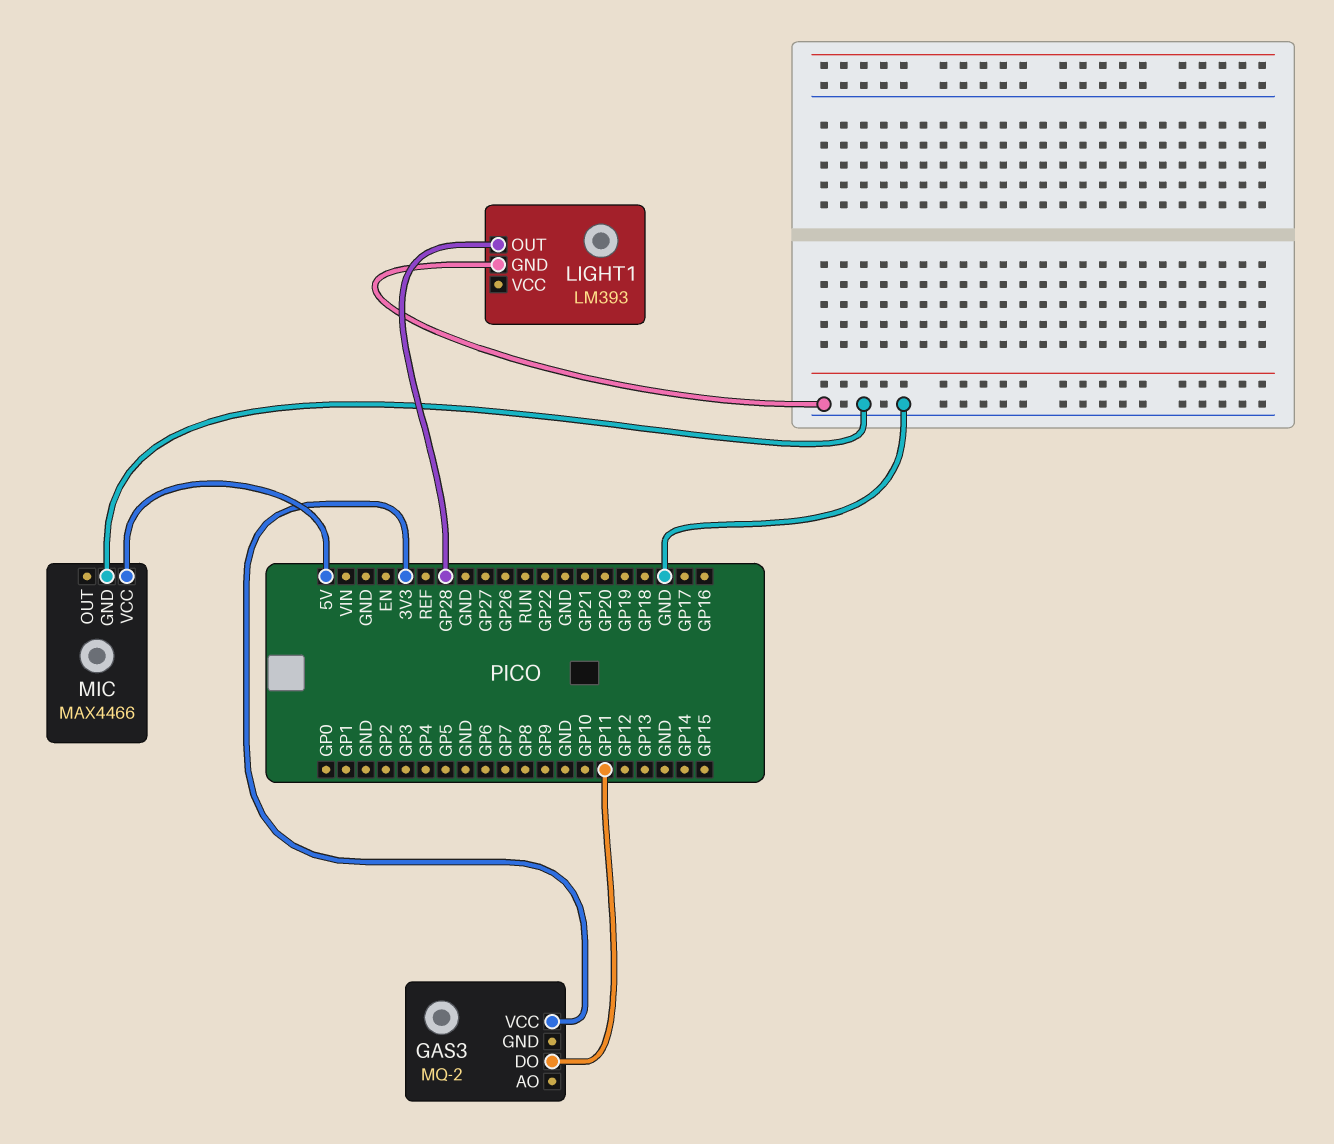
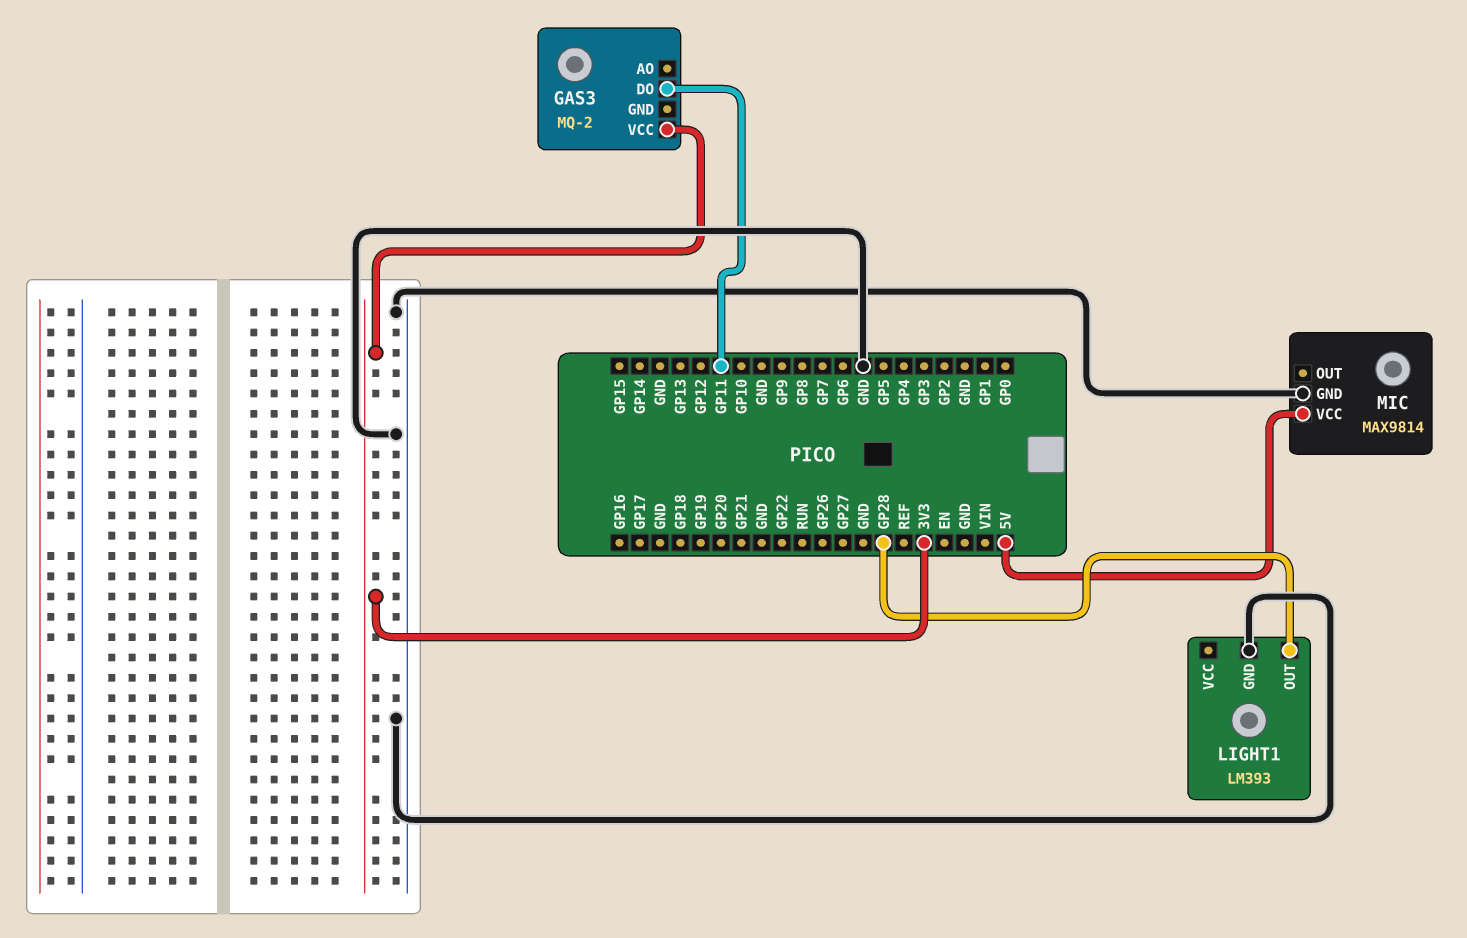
MIC: MAX4466 -> MAX9814

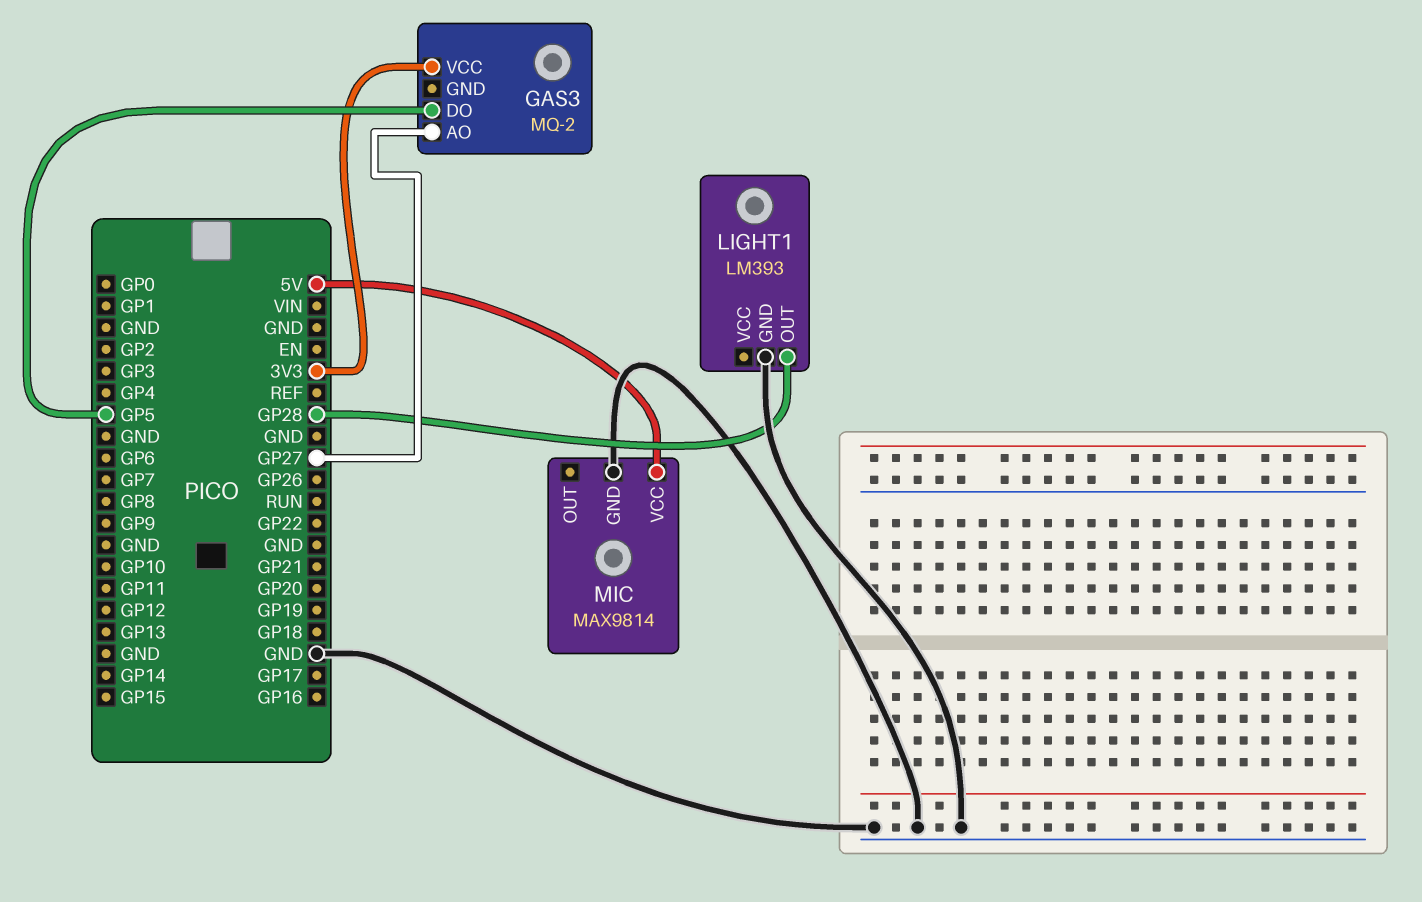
GAS3 pin AO: none -> GP27
GAS3 pin DO: GP11 -> GP5

